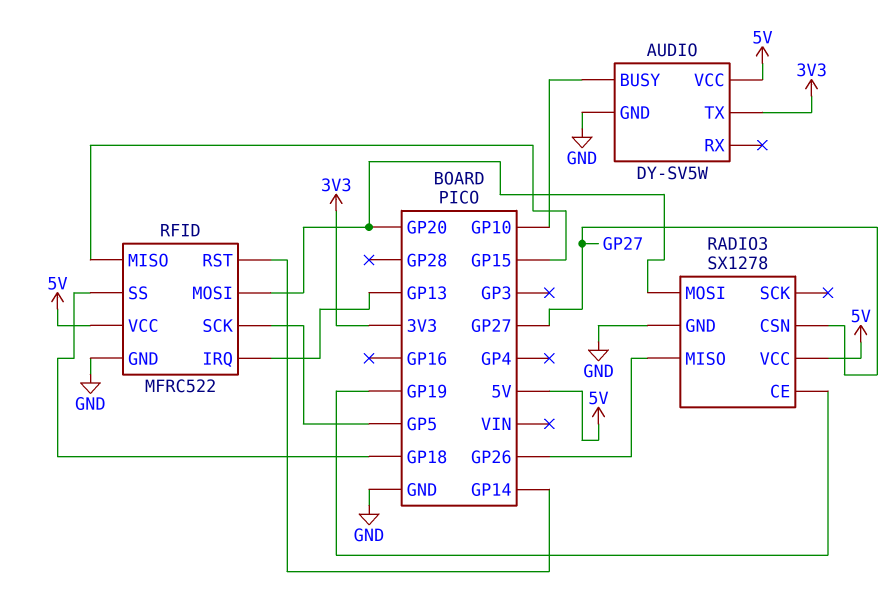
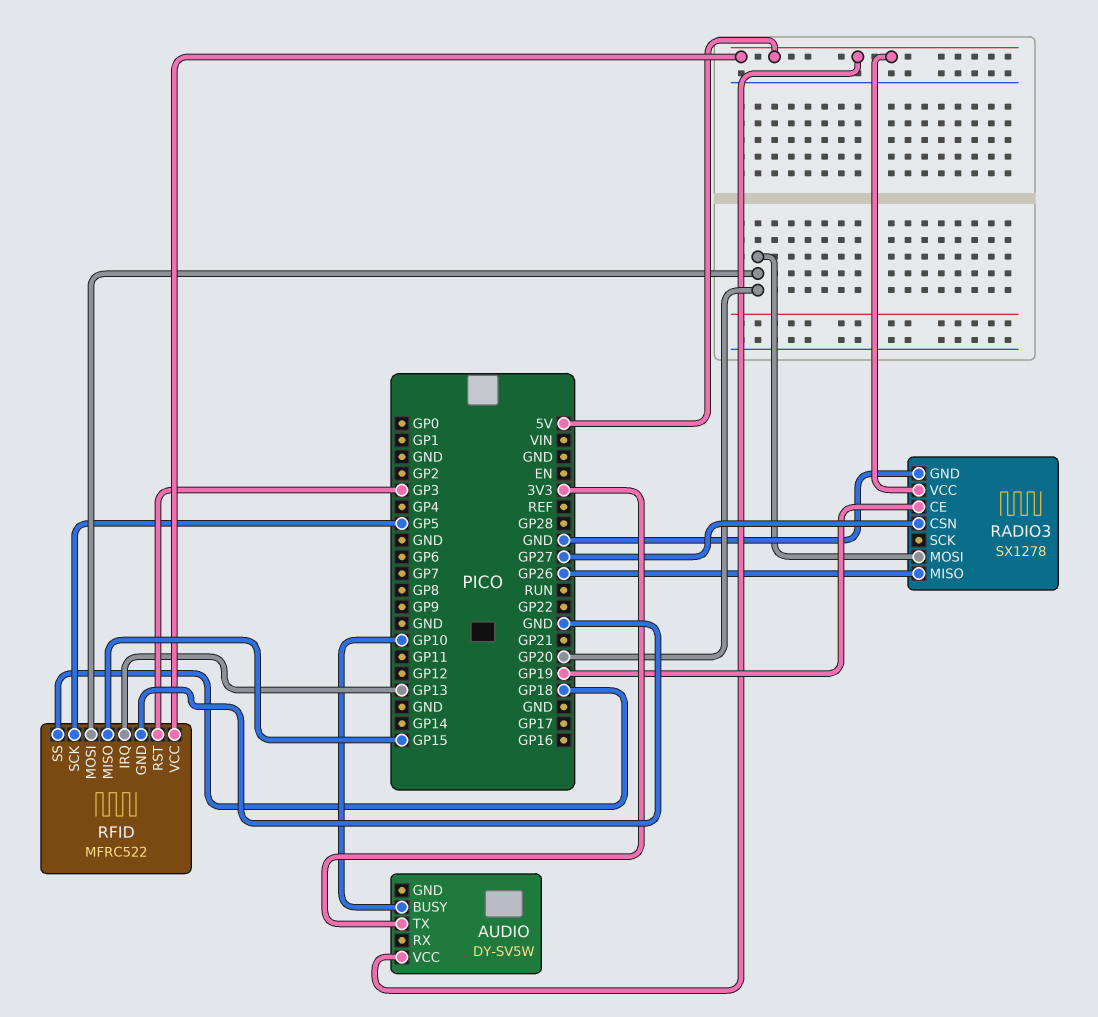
AUDIO pin GND: GND -> none
RFID pin RST: GP14 -> GP3

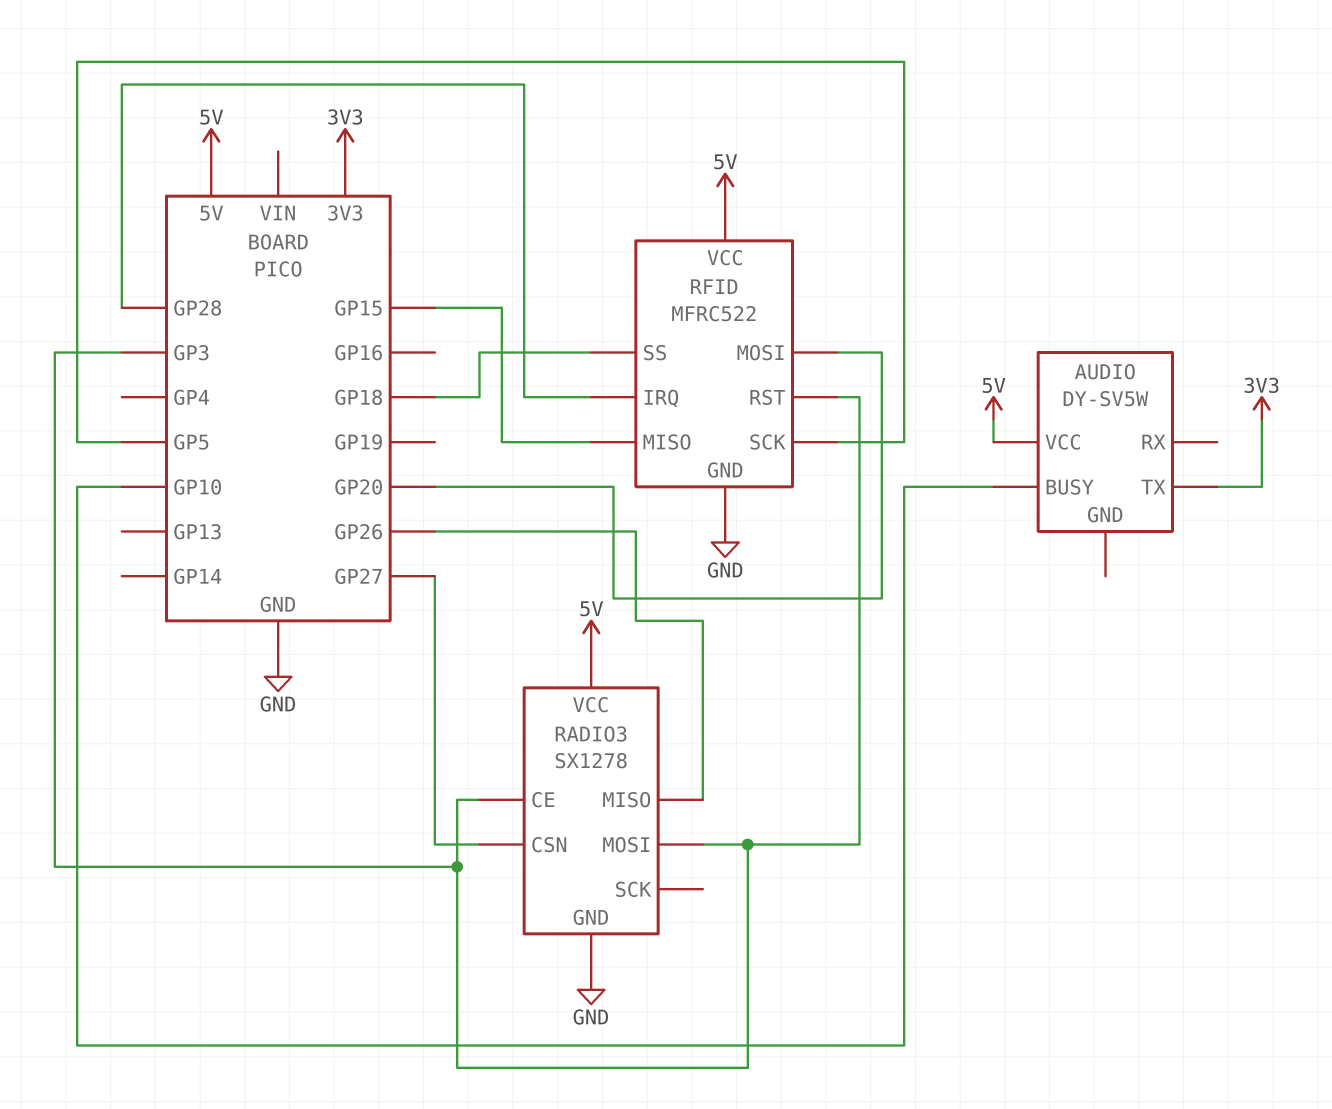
RADIO3 pin CE: GP19 -> GP3
RADIO3 pin MOSI: GP20 -> GP3
RFID pin IRQ: GP13 -> GP28

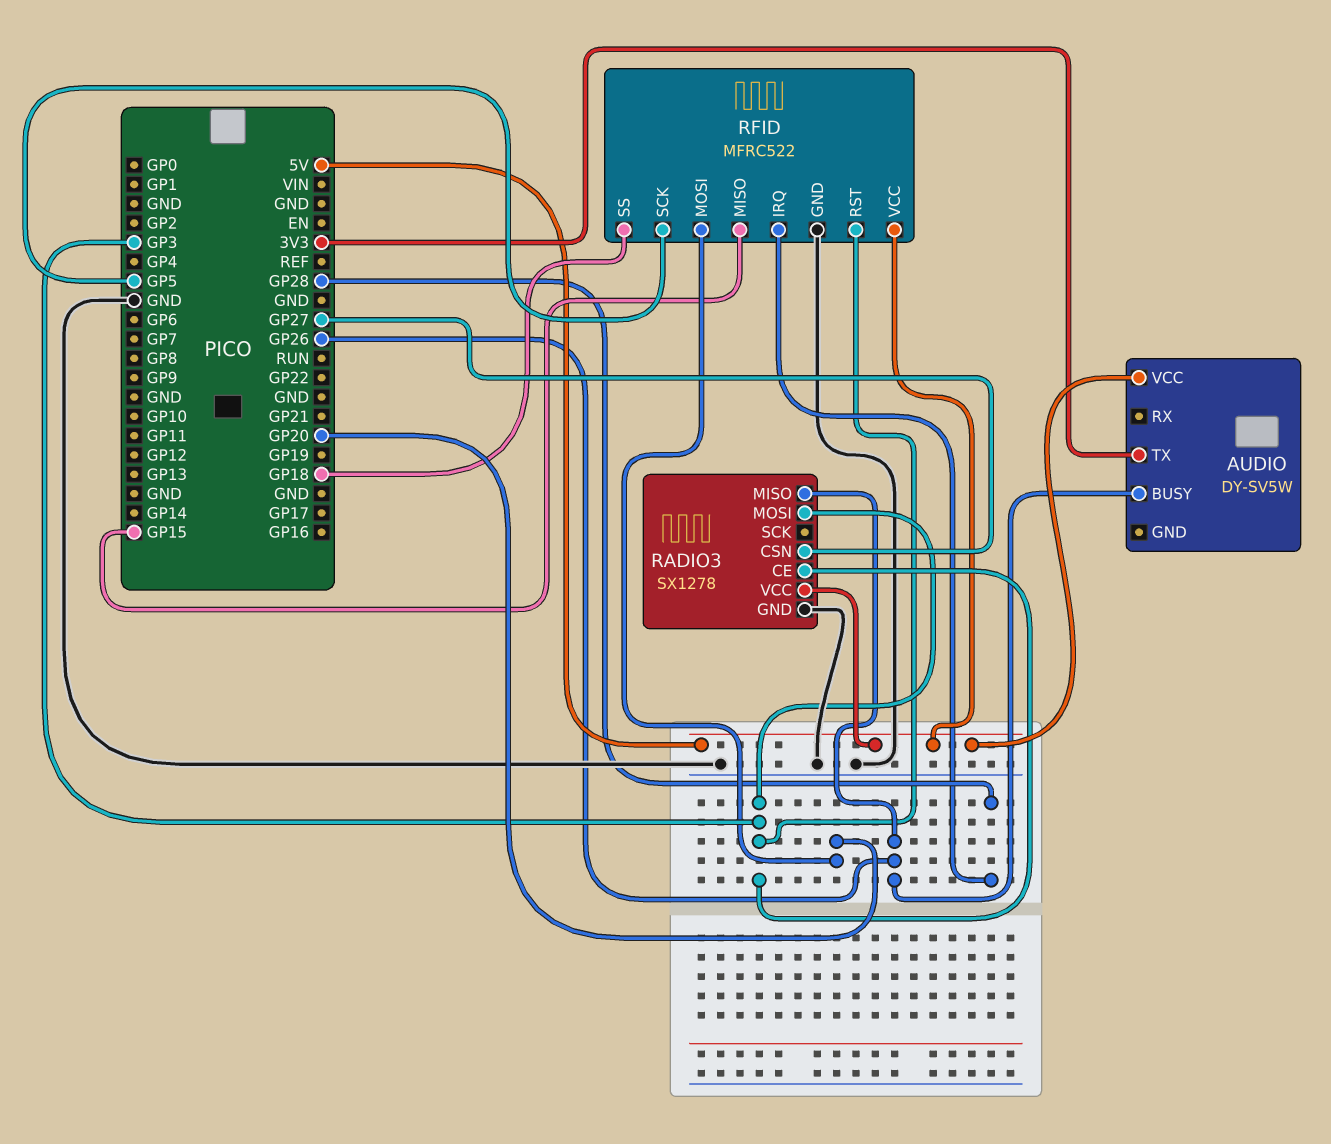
AUDIO pin BUSY: GP10 -> GP26

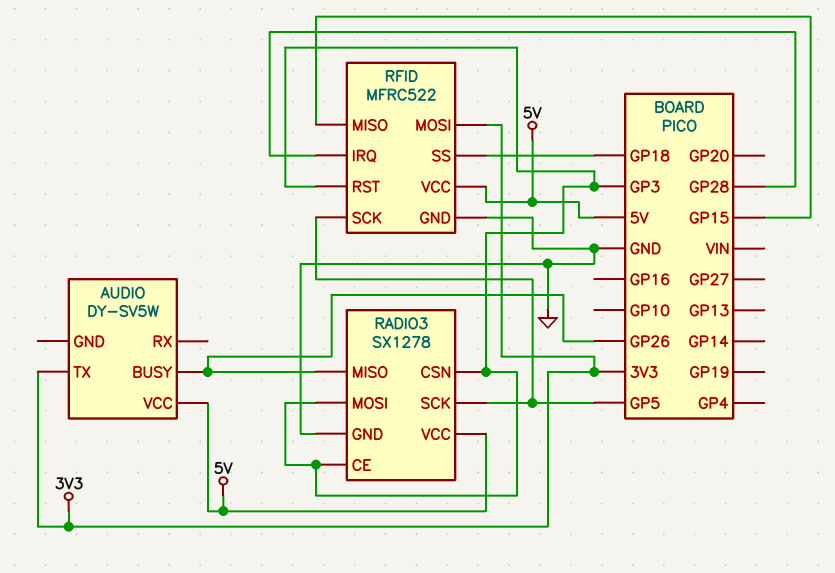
RADIO3 pin CSN: GP27 -> GP3
RADIO3 pin SCK: none -> GP5
RFID pin MOSI: GP20 -> 3V3

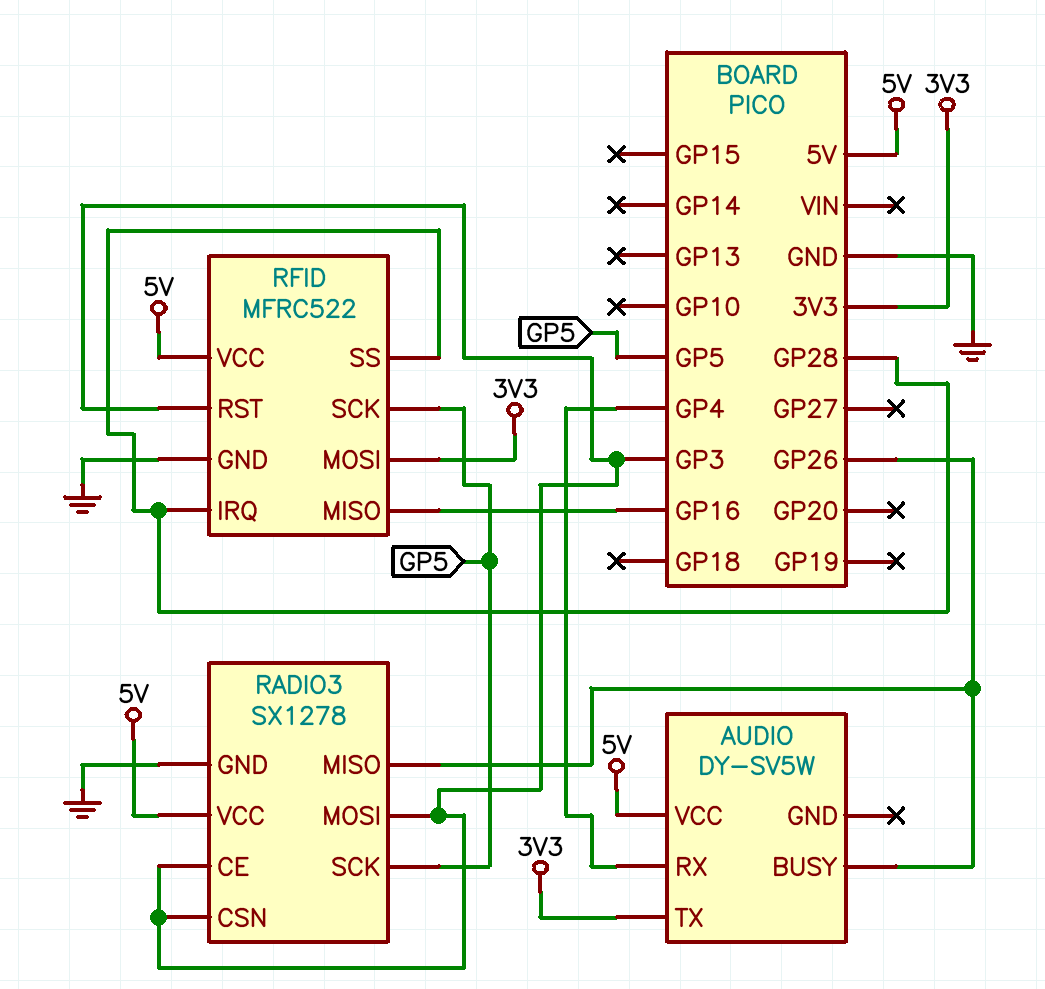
AUDIO pin RX: none -> GP4
RFID pin MISO: GP15 -> GP16
RFID pin SS: GP18 -> GP28

